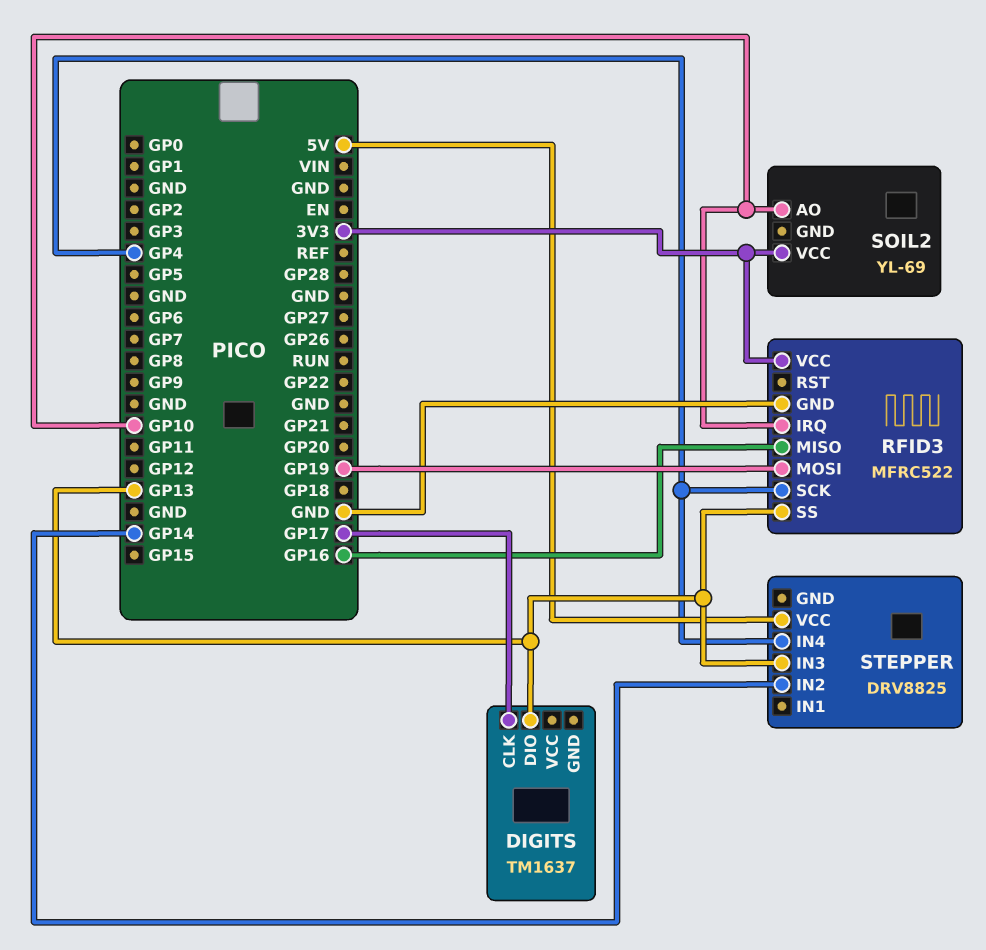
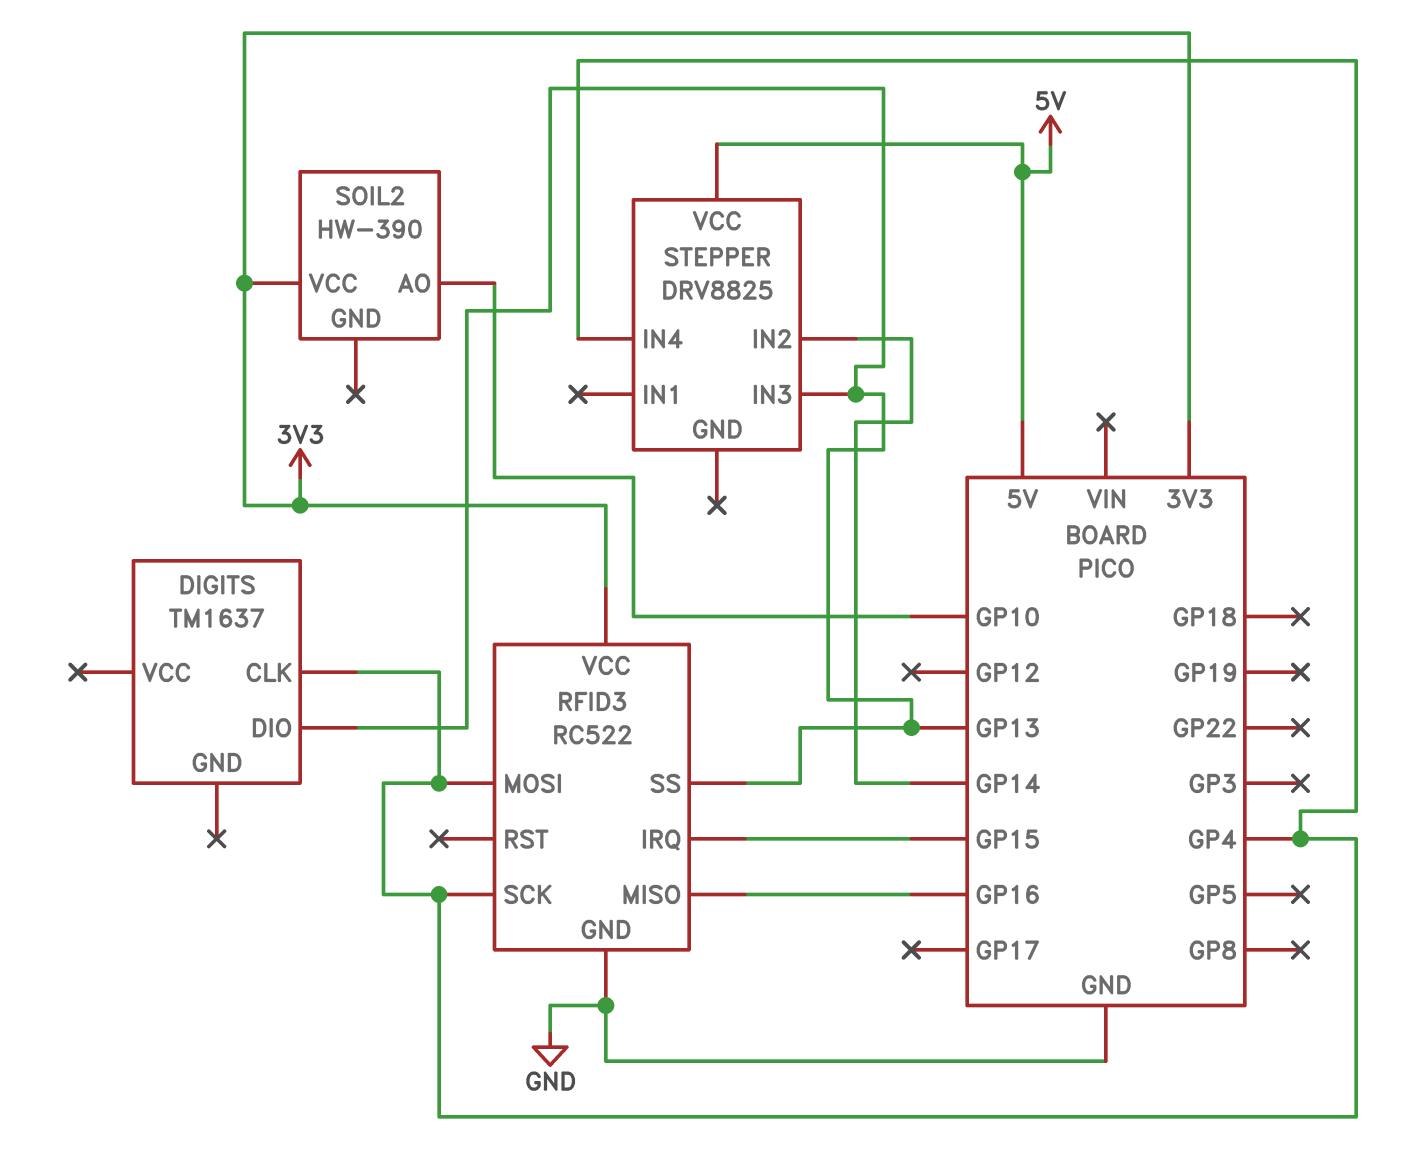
DIGITS pin CLK: GP17 -> GP4
RFID3: MFRC522 -> RC522
RFID3 pin IRQ: GP10 -> GP15
RFID3 pin MOSI: GP19 -> GP4
SOIL2: YL-69 -> HW-390

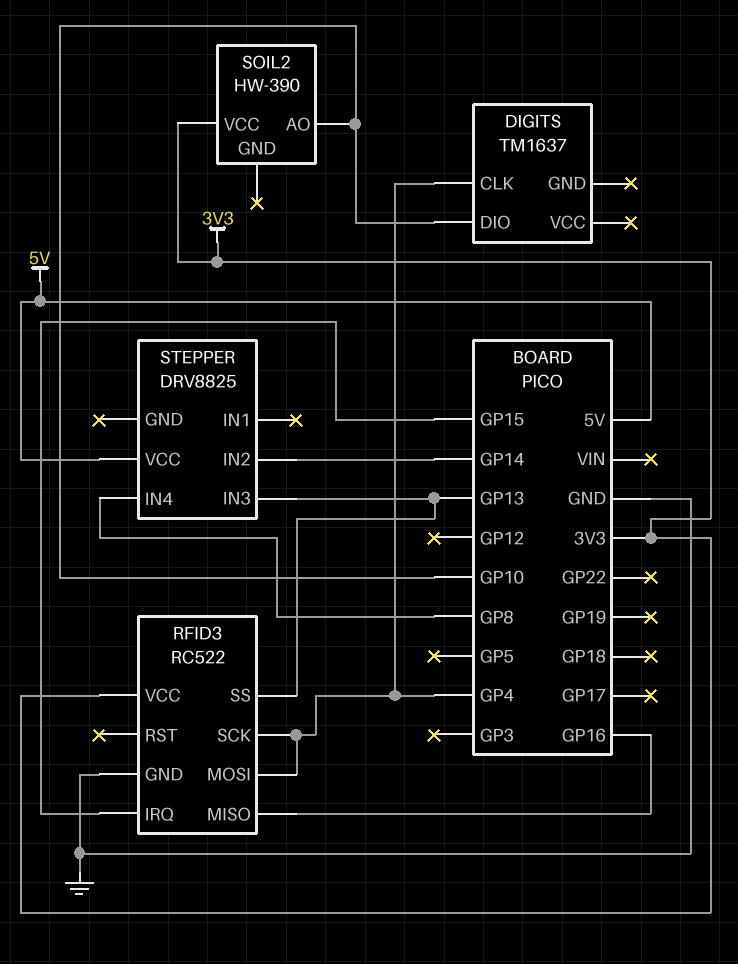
DIGITS pin DIO: GP13 -> GP10
STEPPER pin IN4: GP4 -> GP8

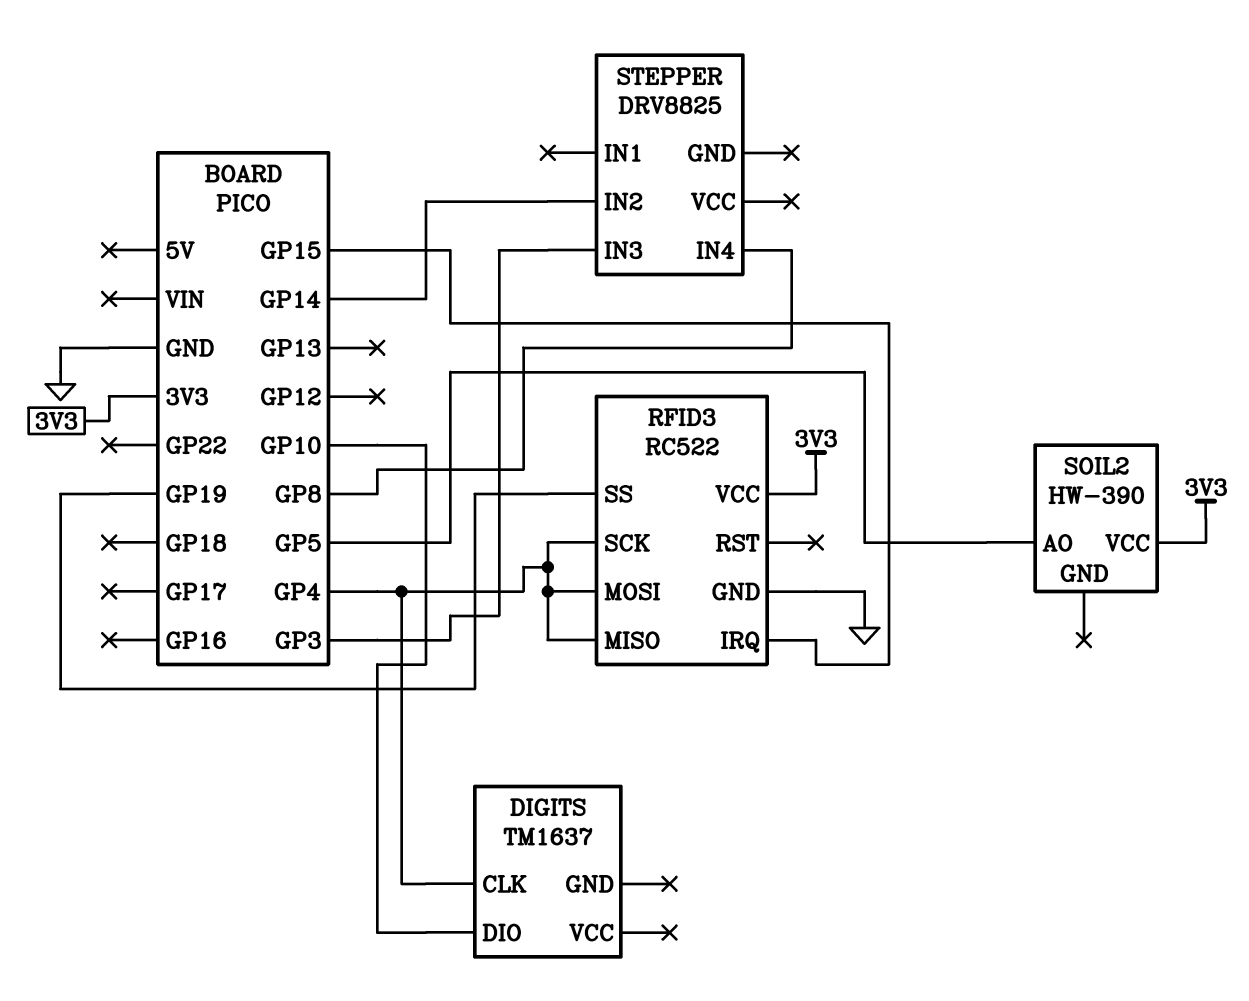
RFID3 pin MISO: GP16 -> GP4
RFID3 pin SS: GP13 -> GP19
SOIL2 pin AO: GP10 -> GP5
STEPPER pin IN3: GP13 -> GP3
STEPPER pin VCC: 5V -> none

